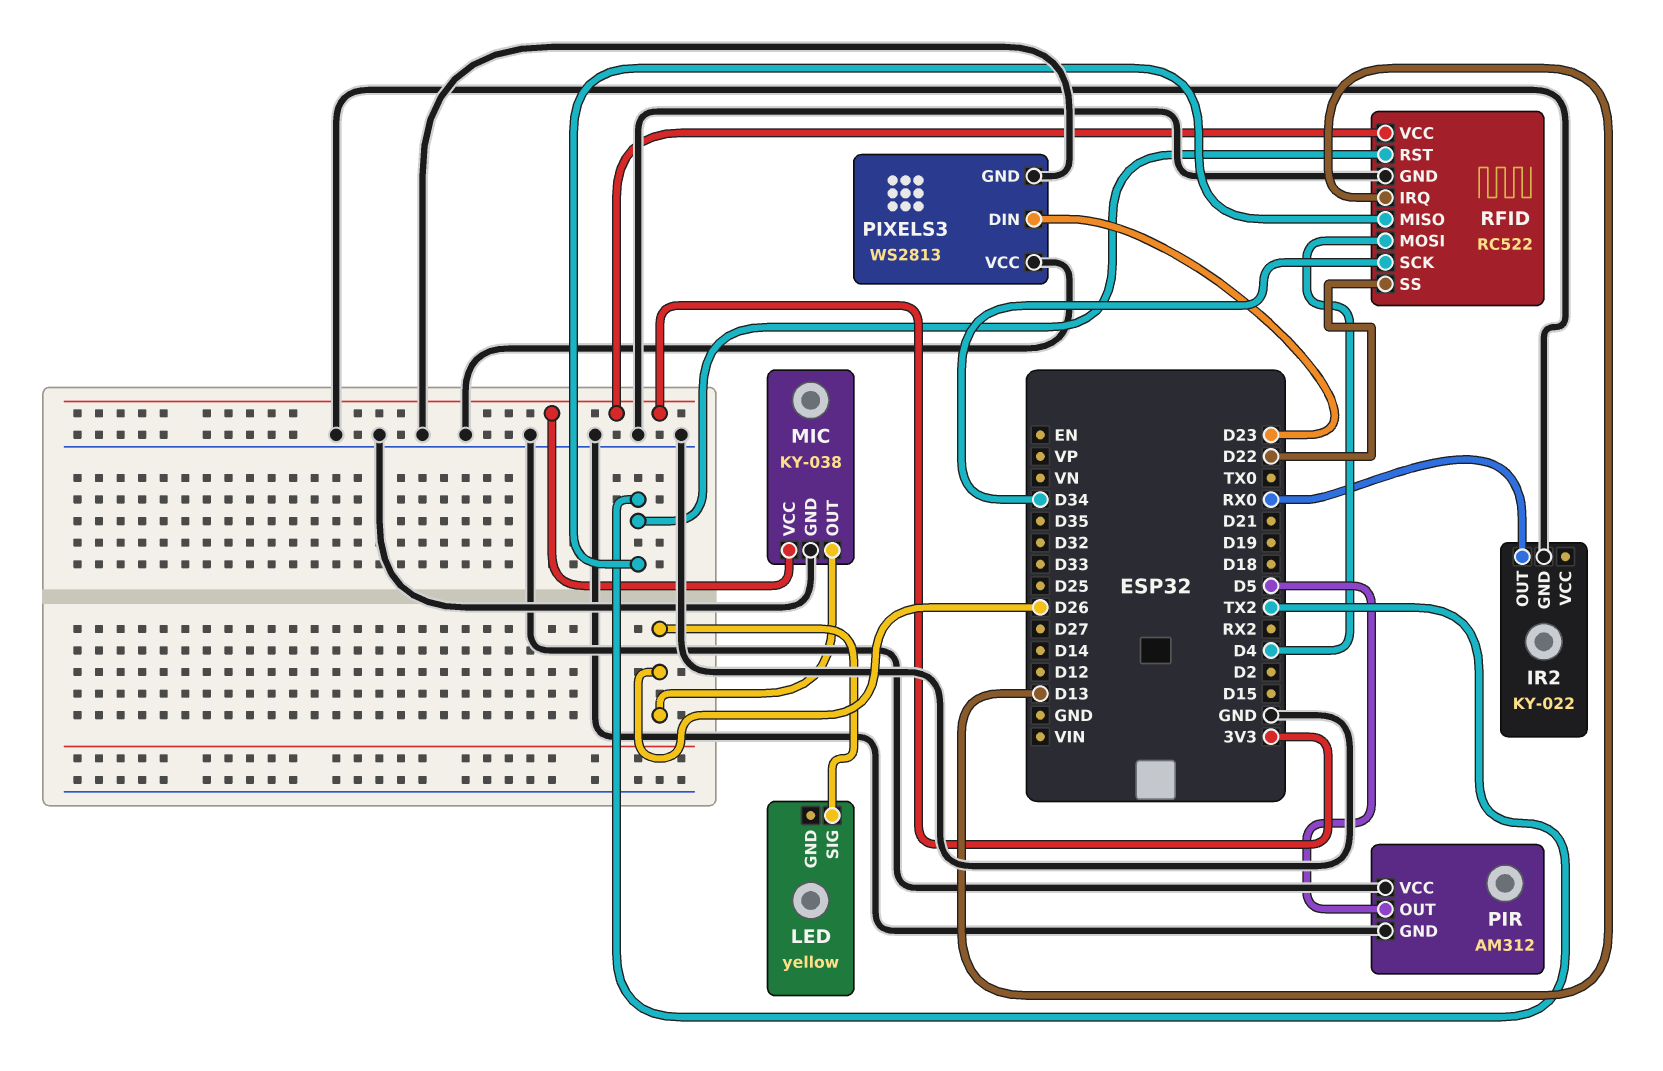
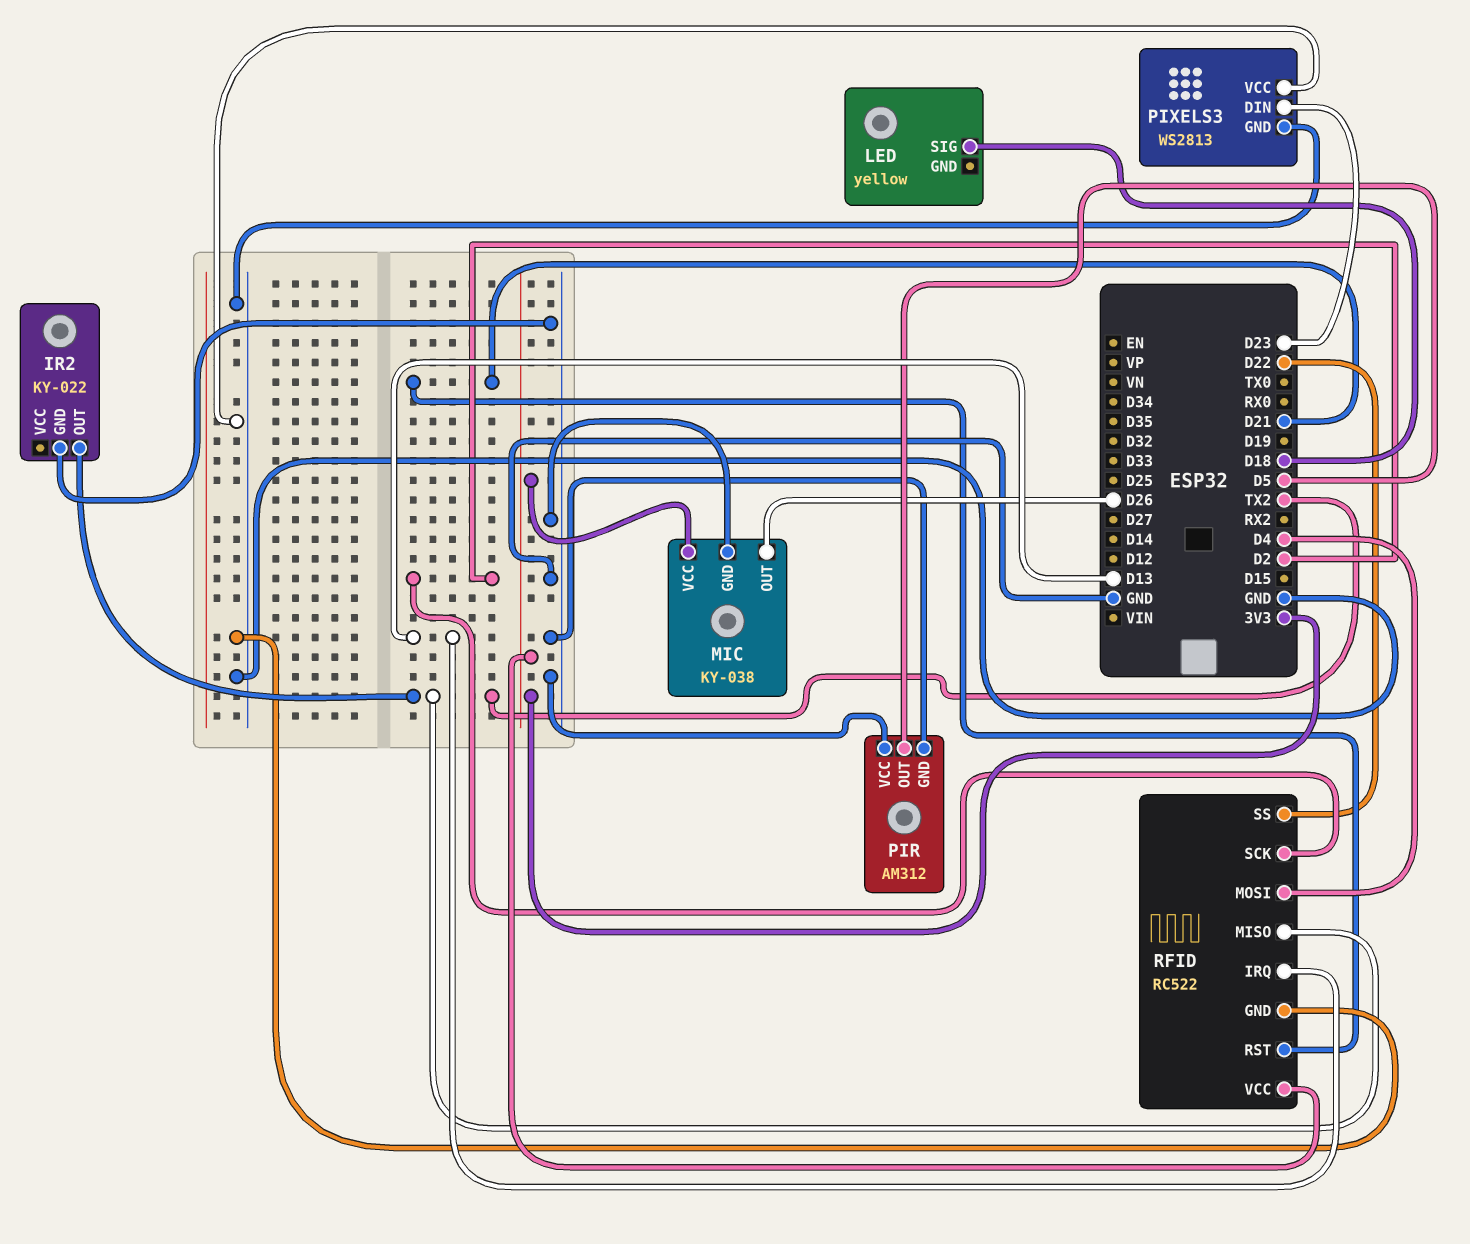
IR2 pin OUT: RX0 -> TX2
LED pin SIG: D26 -> D18
RFID pin RST: TX2 -> D21
RFID pin SCK: D34 -> D2

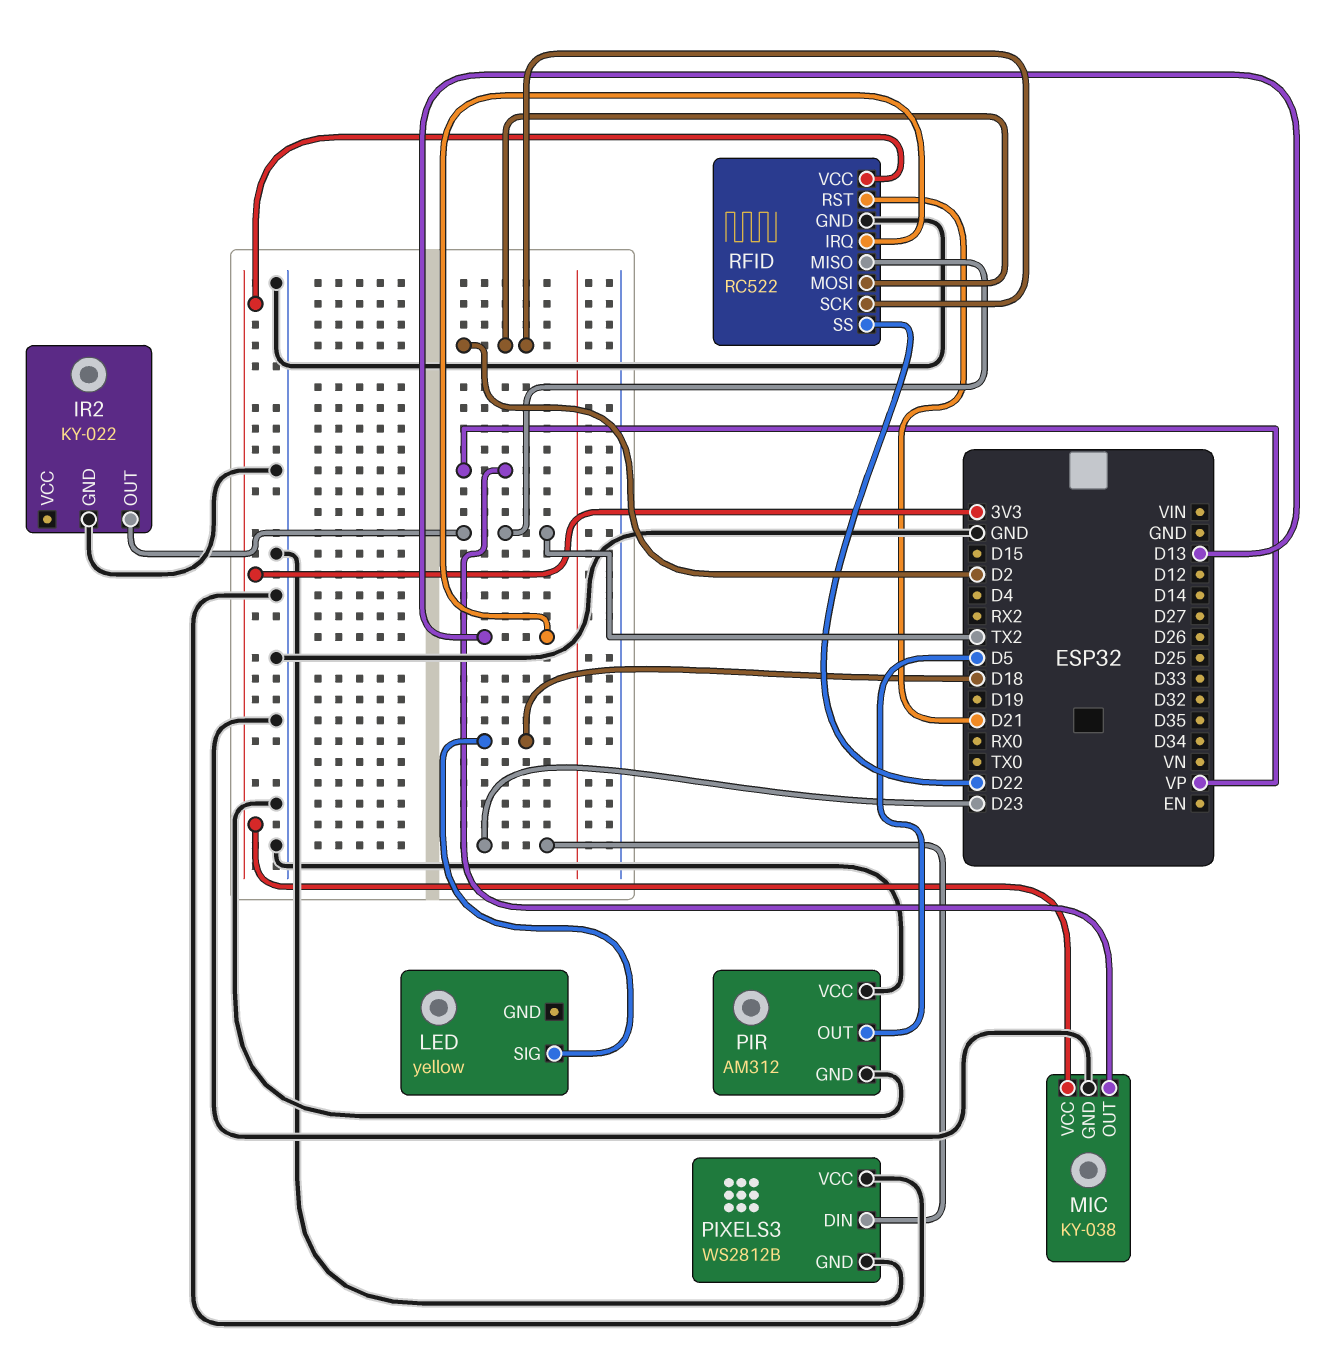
MIC pin OUT: D26 -> VP
PIXELS3: WS2813 -> WS2812B
RFID pin MOSI: D4 -> D2

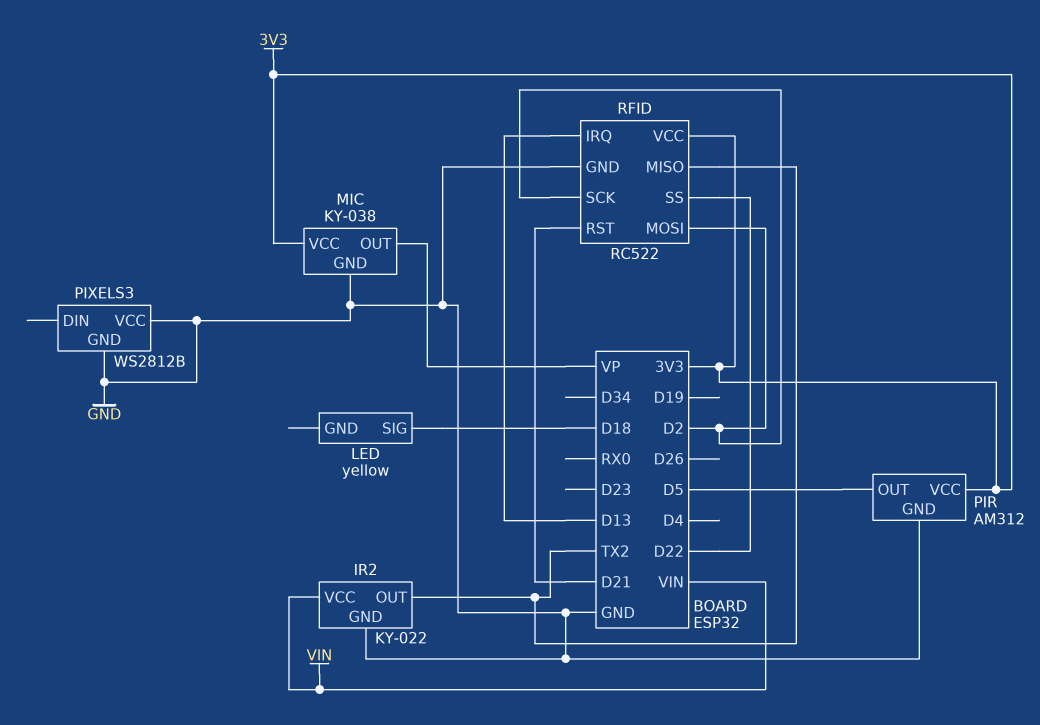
IR2 pin VCC: none -> VIN
PIR pin VCC: GND -> 3V3
PIXELS3 pin DIN: D23 -> none

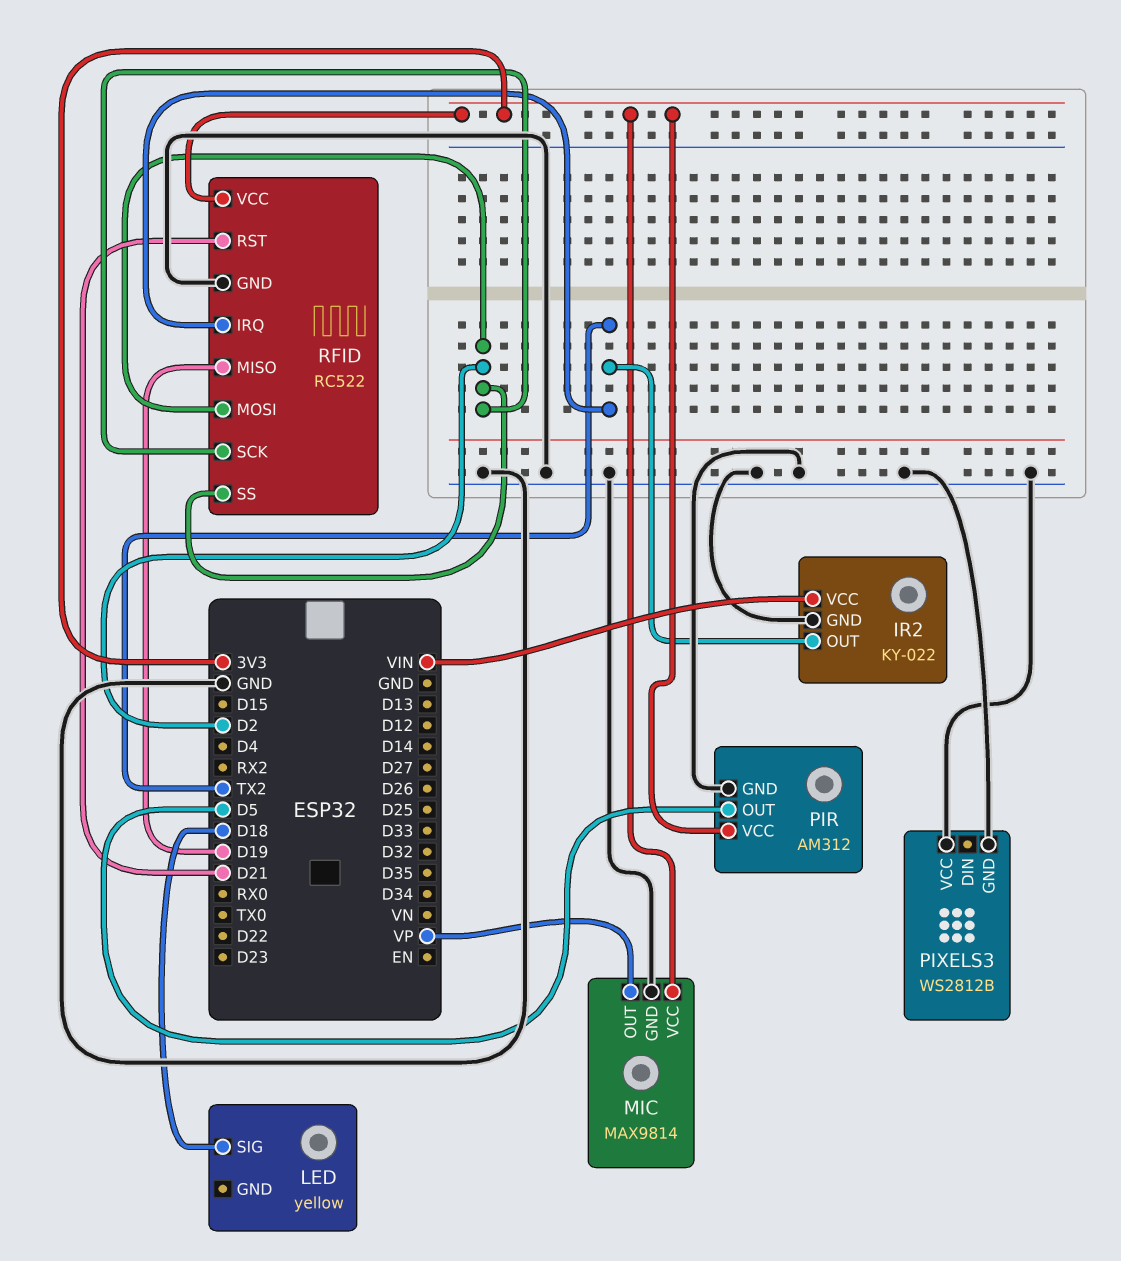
MIC: KY-038 -> MAX9814
RFID pin IRQ: D13 -> TX2
RFID pin MISO: TX2 -> D19
RFID pin SS: D22 -> D2

